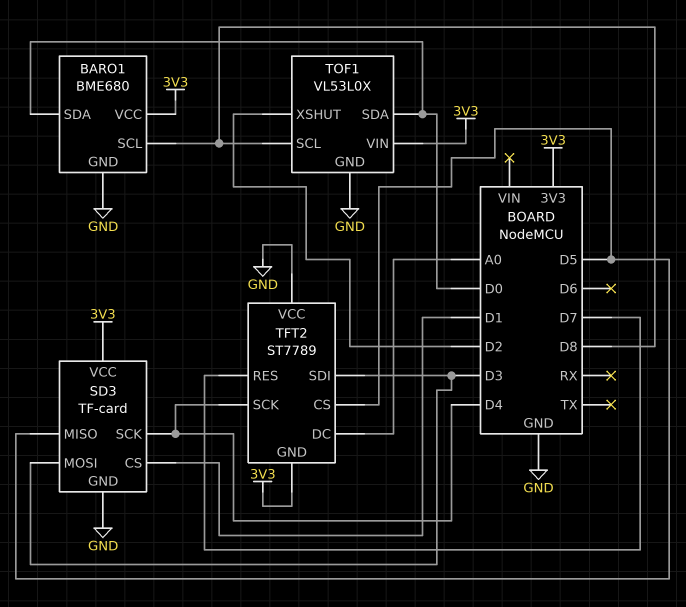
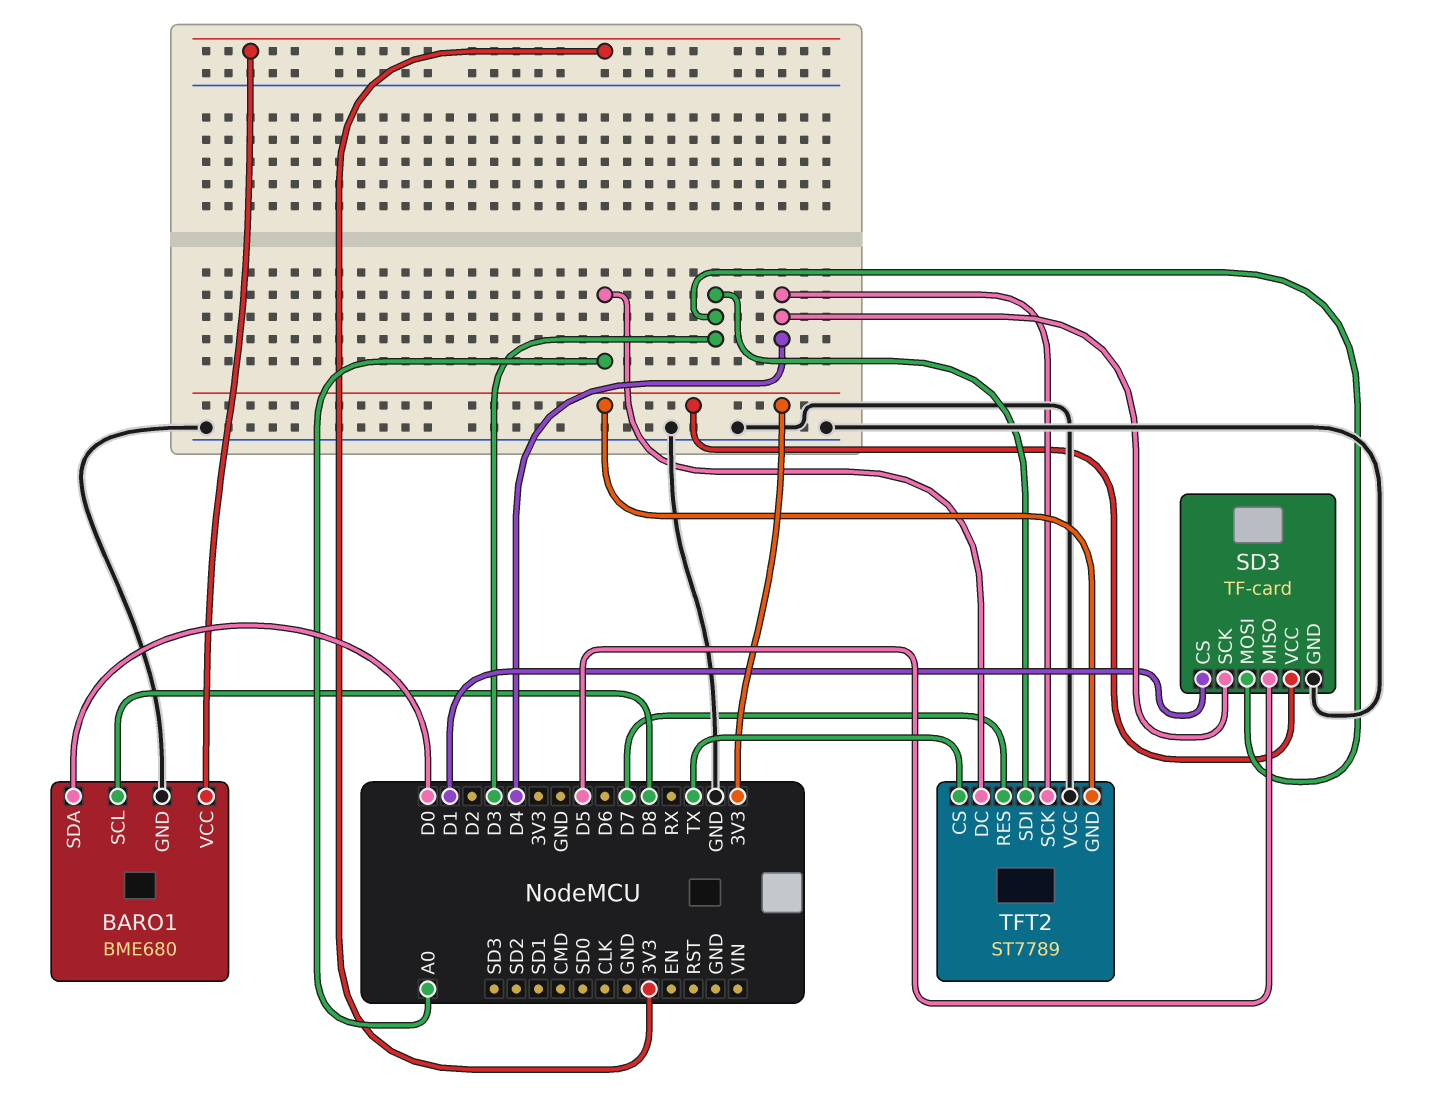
TFT2 pin CS: D5 -> TX
TOF1: VL53L0X -> none
TOF1 pin GND: GND -> none
TOF1 pin SCL: D8 -> none
TOF1 pin SDA: D0 -> none
TOF1 pin VIN: 3V3 -> none
TOF1 pin XSHUT: D2 -> none

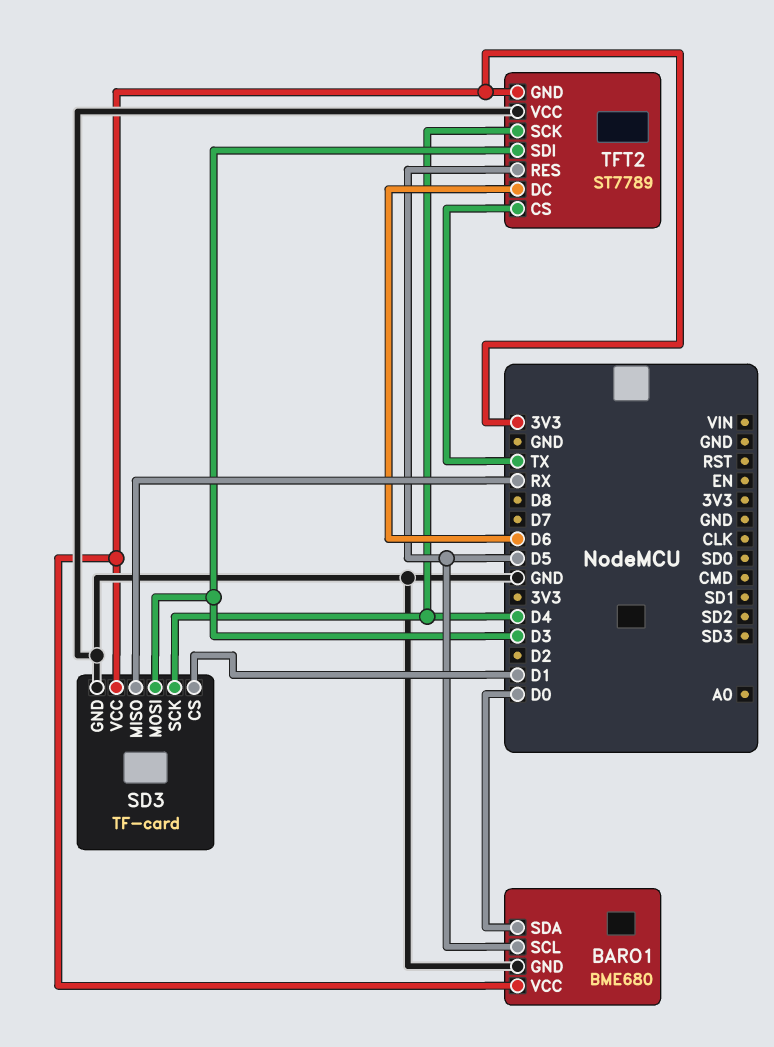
BARO1 pin SCL: D8 -> D5
SD3 pin MISO: D5 -> RX
TFT2 pin DC: A0 -> D6
TFT2 pin RES: D7 -> D5

